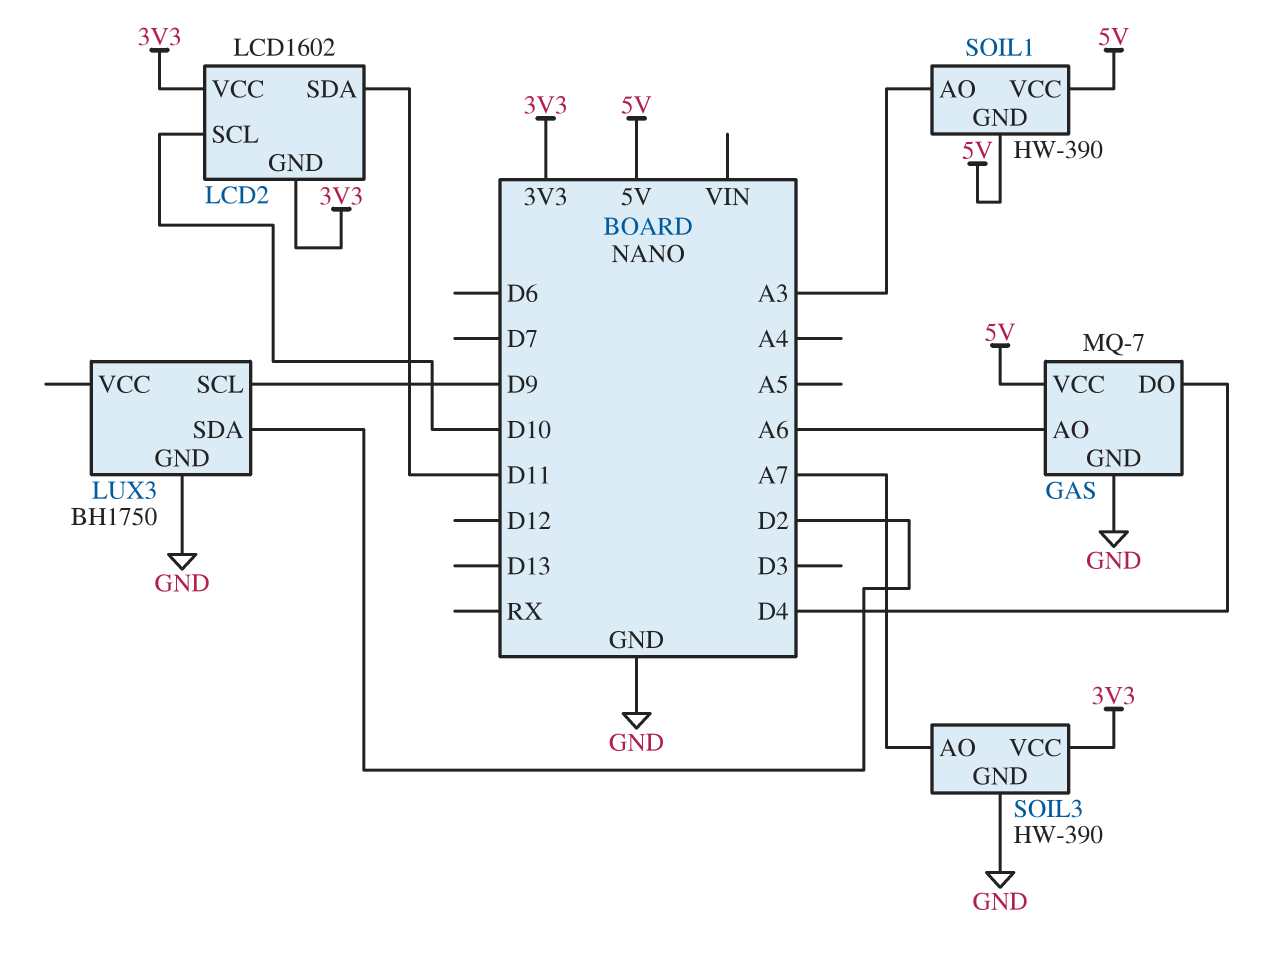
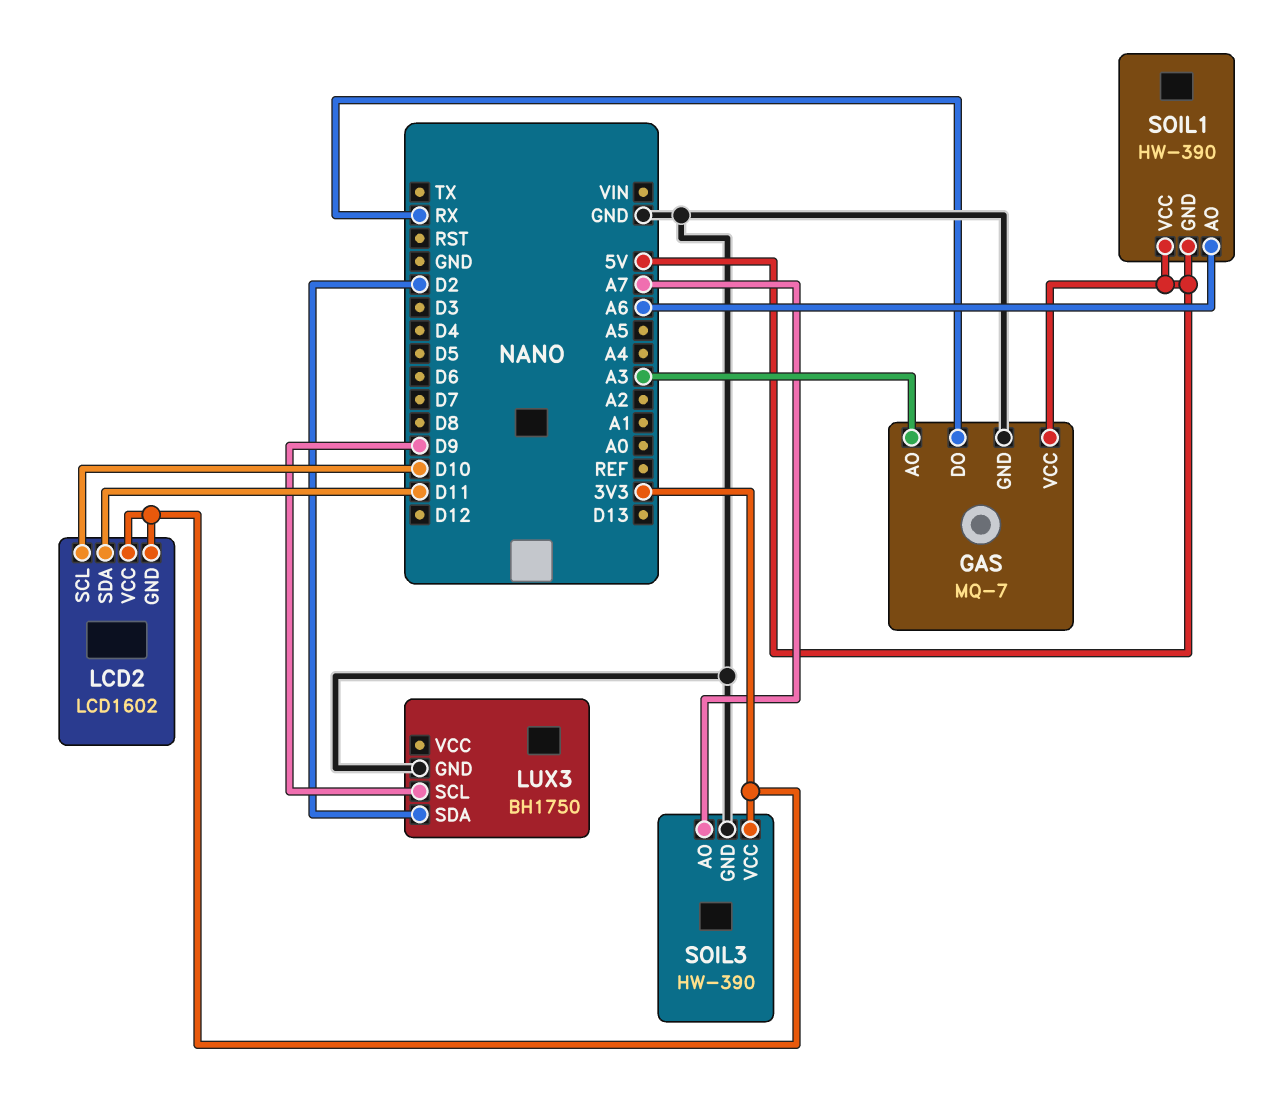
GAS pin AO: A6 -> A3
GAS pin DO: D4 -> RX
SOIL1 pin AO: A3 -> A6

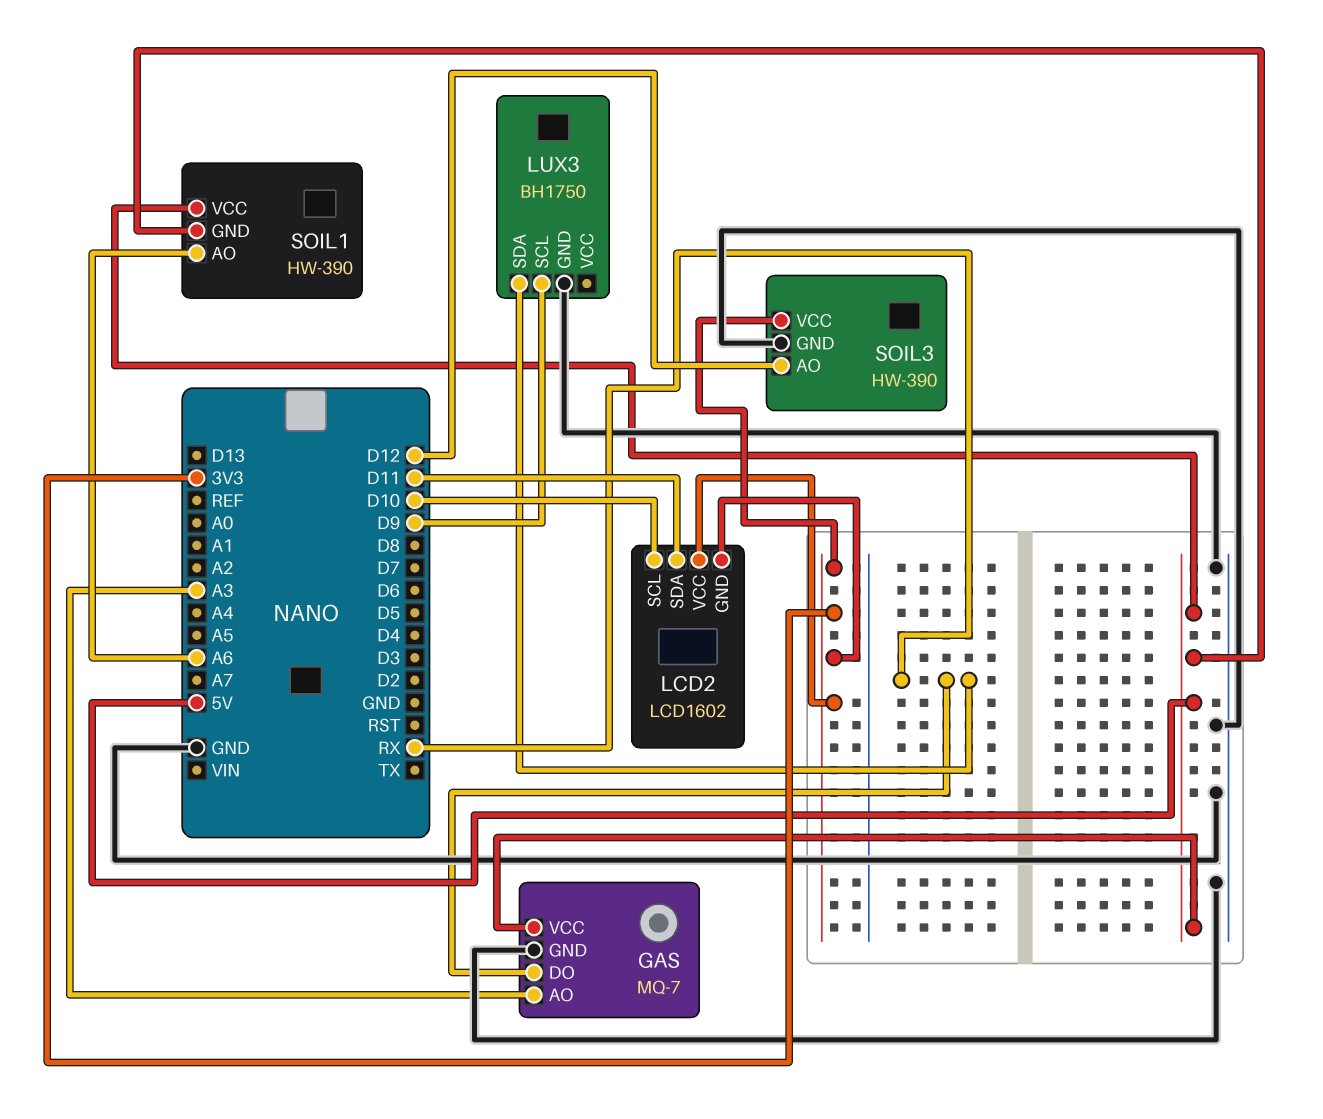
LUX3 pin SDA: D2 -> RX
SOIL3 pin AO: A7 -> D12

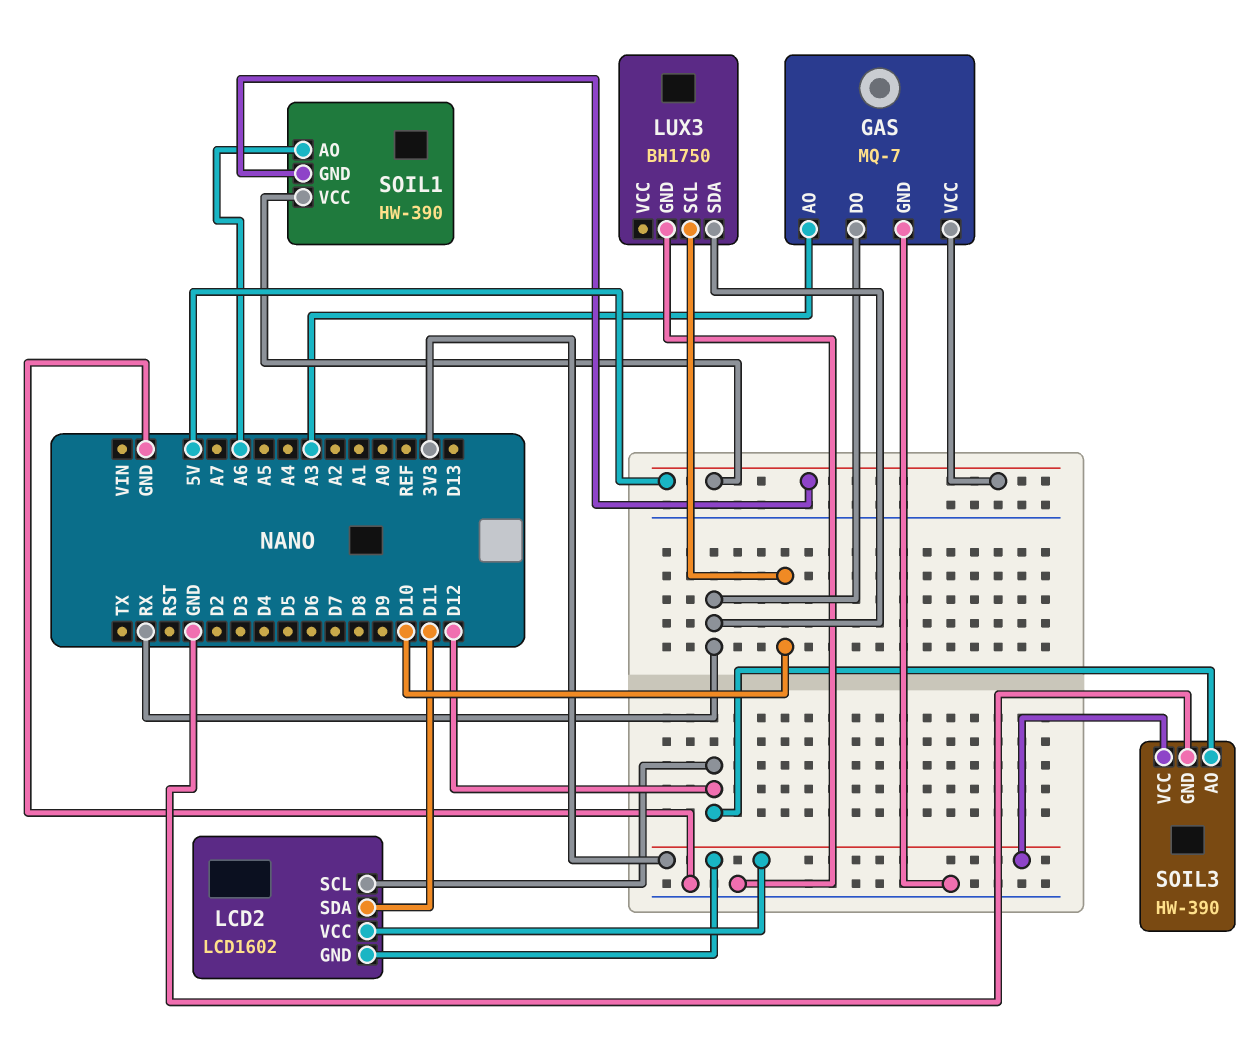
LCD2 pin SCL: D10 -> D12
LUX3 pin SCL: D9 -> D10

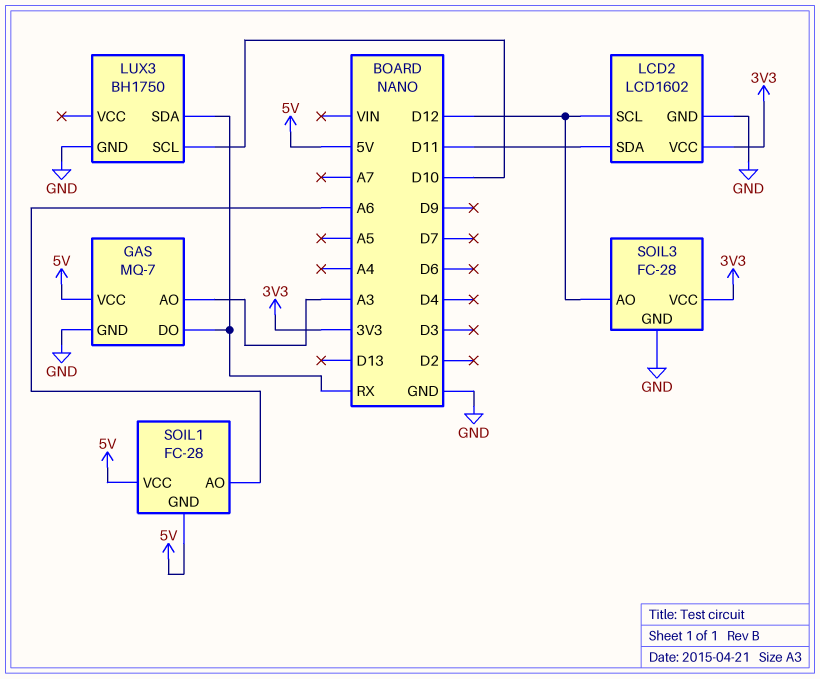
LCD2 pin GND: 3V3 -> GND
SOIL1: HW-390 -> FC-28
SOIL3: HW-390 -> FC-28

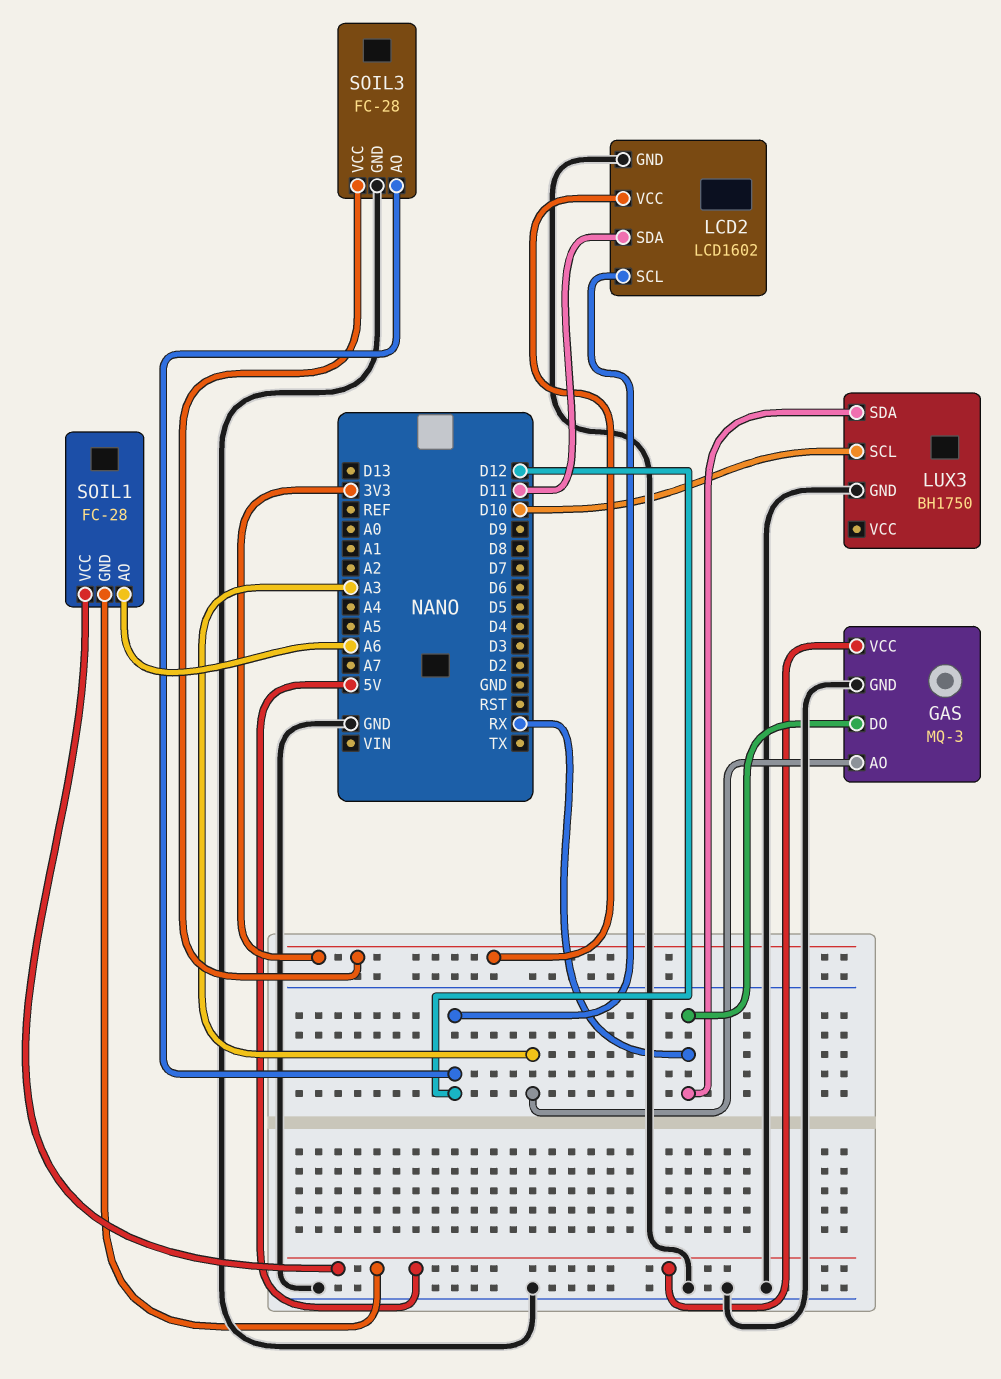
GAS: MQ-7 -> MQ-3

